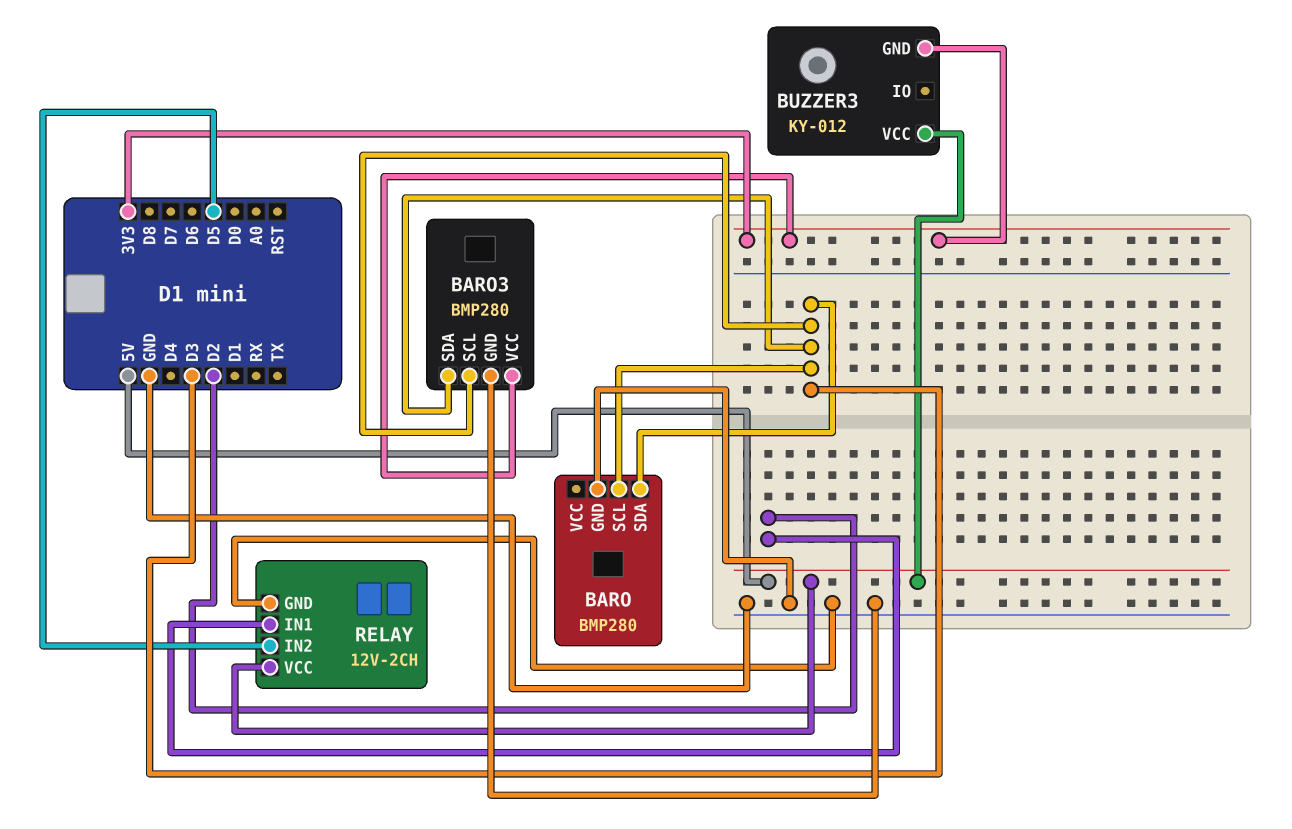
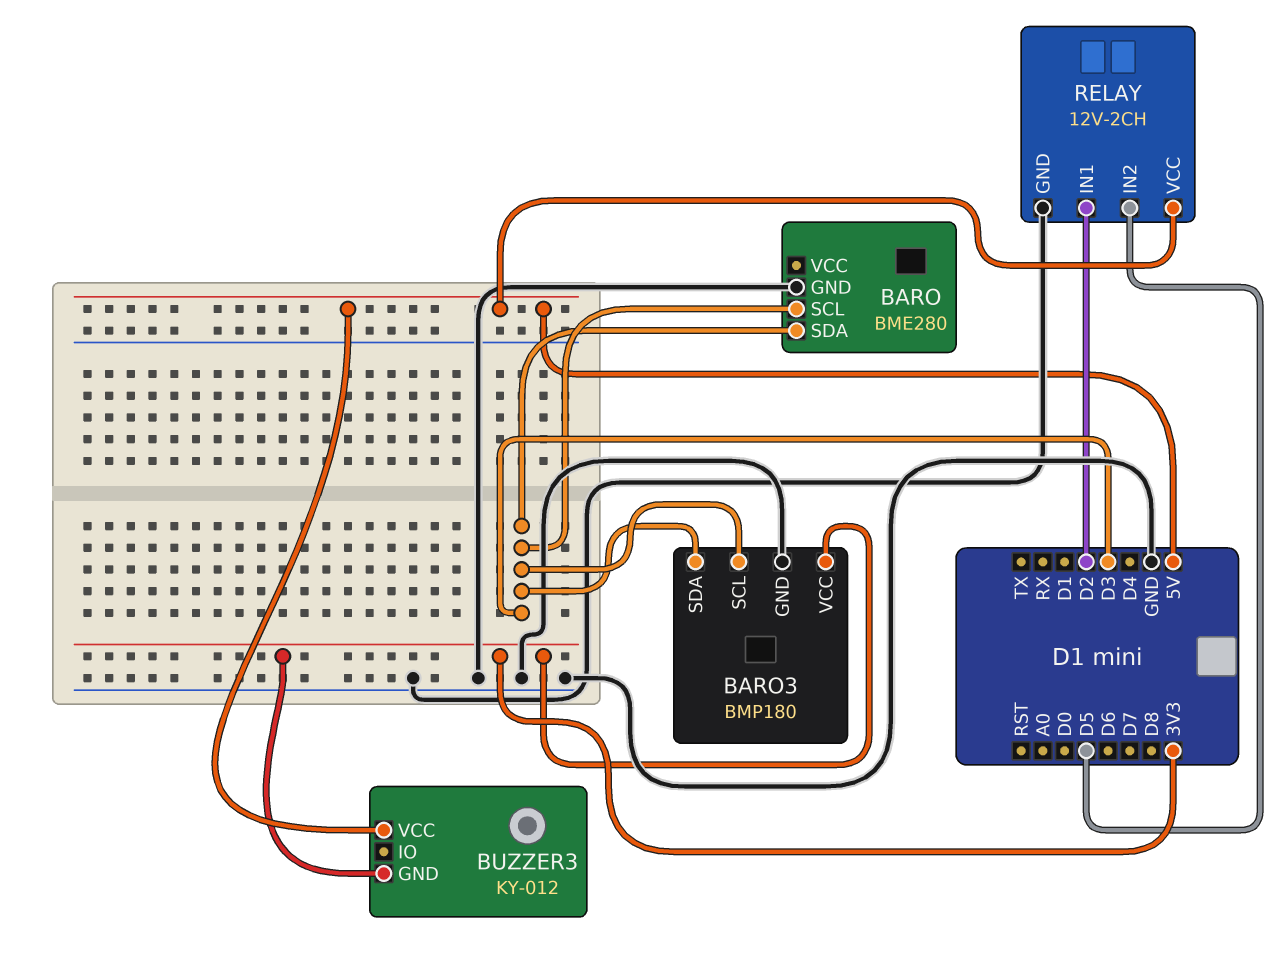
BARO: BMP280 -> BME280
BARO3: BMP280 -> BMP180

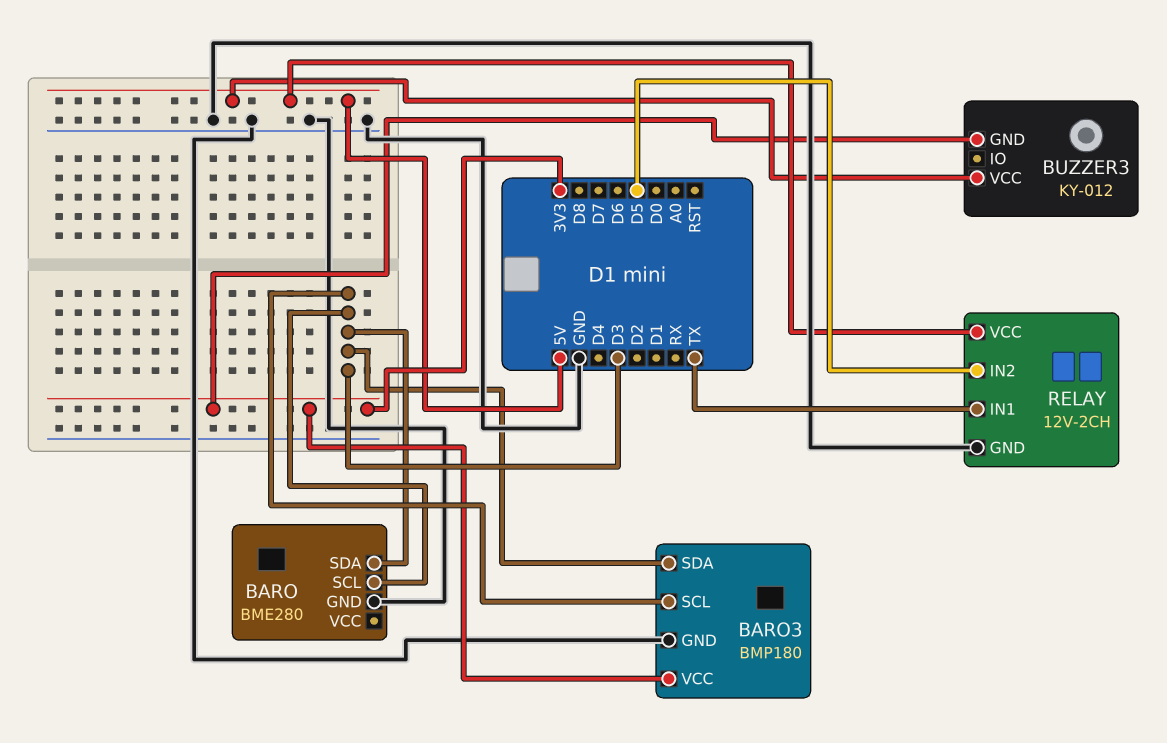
RELAY pin IN1: D2 -> TX

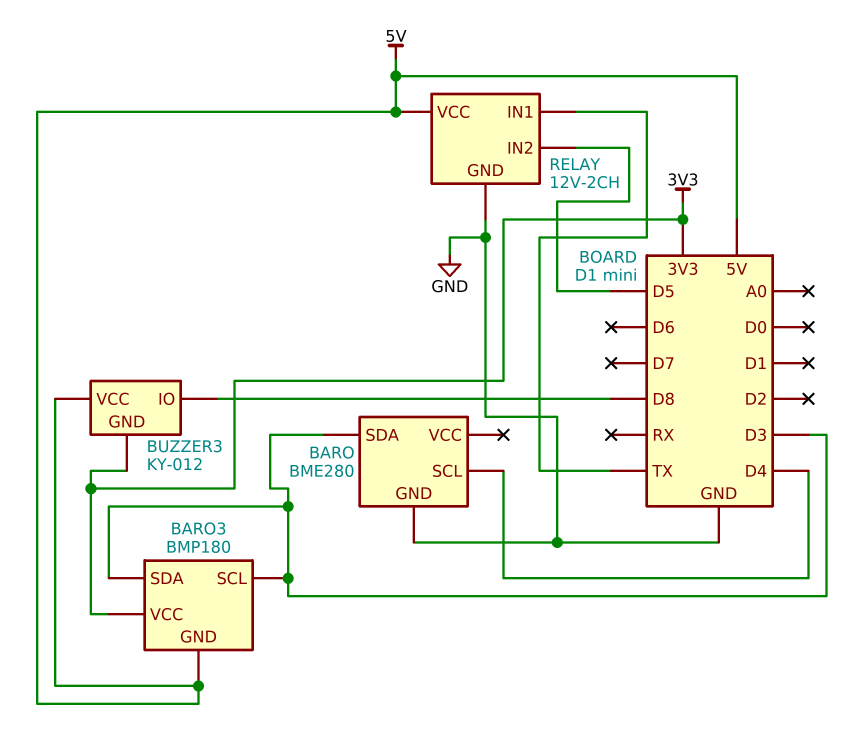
BARO pin SCL: D3 -> D4
BARO3 pin GND: GND -> 5V
BUZZER3 pin IO: none -> D8

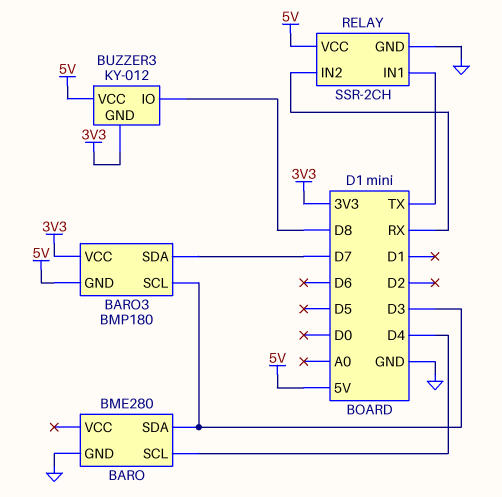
BARO3 pin SDA: D3 -> D7
RELAY: 12V-2CH -> SSR-2CH
RELAY pin IN2: D5 -> RX

